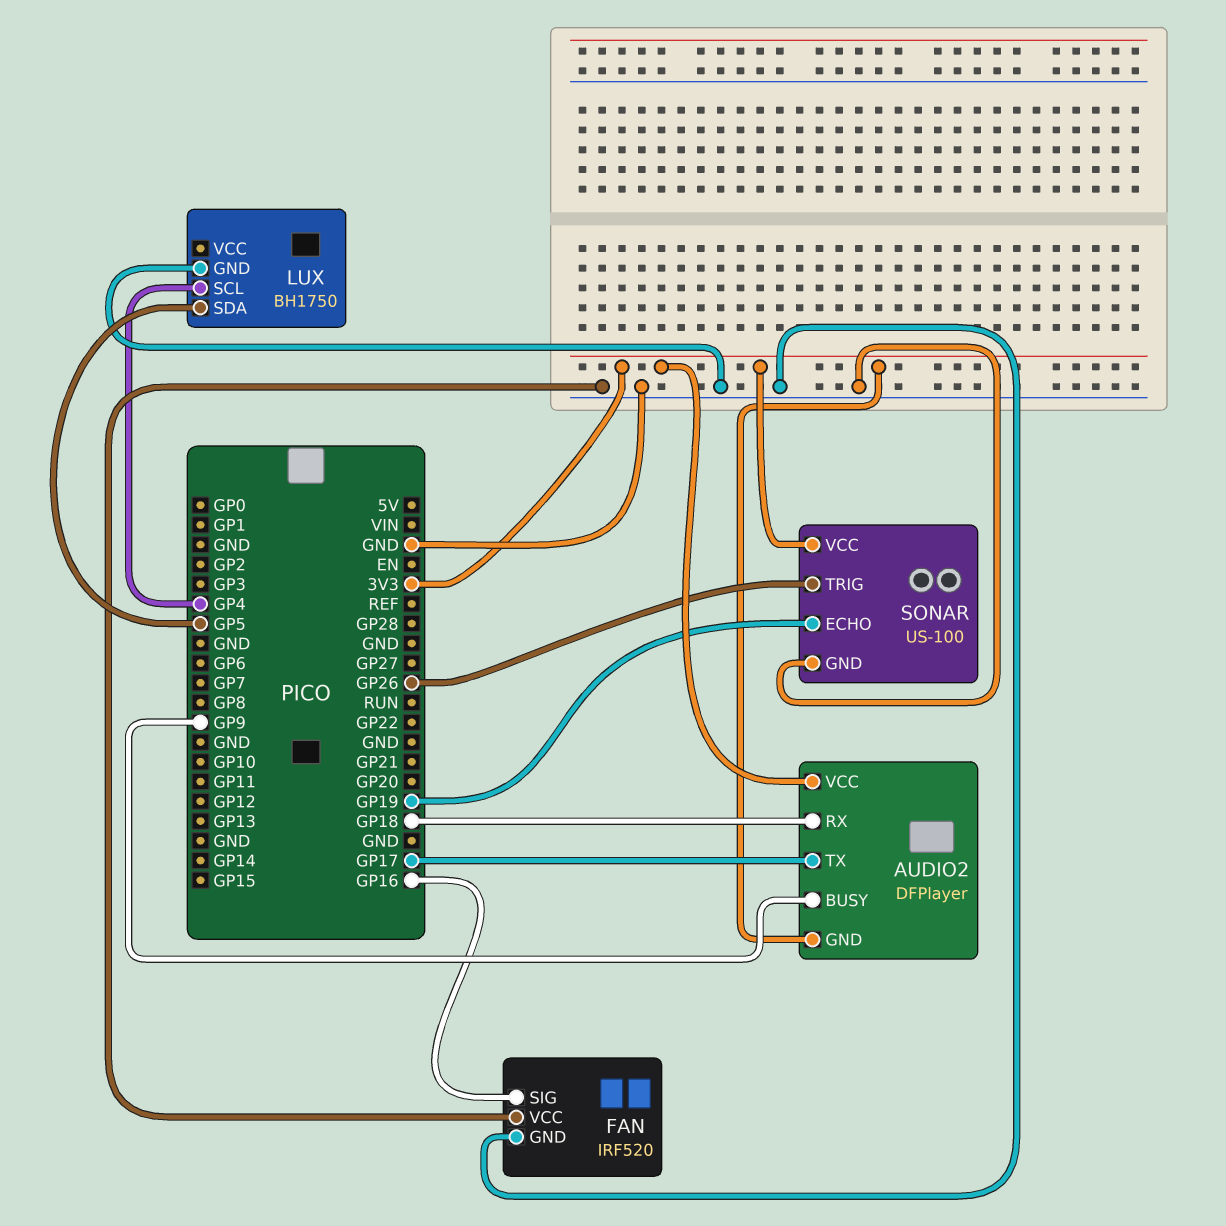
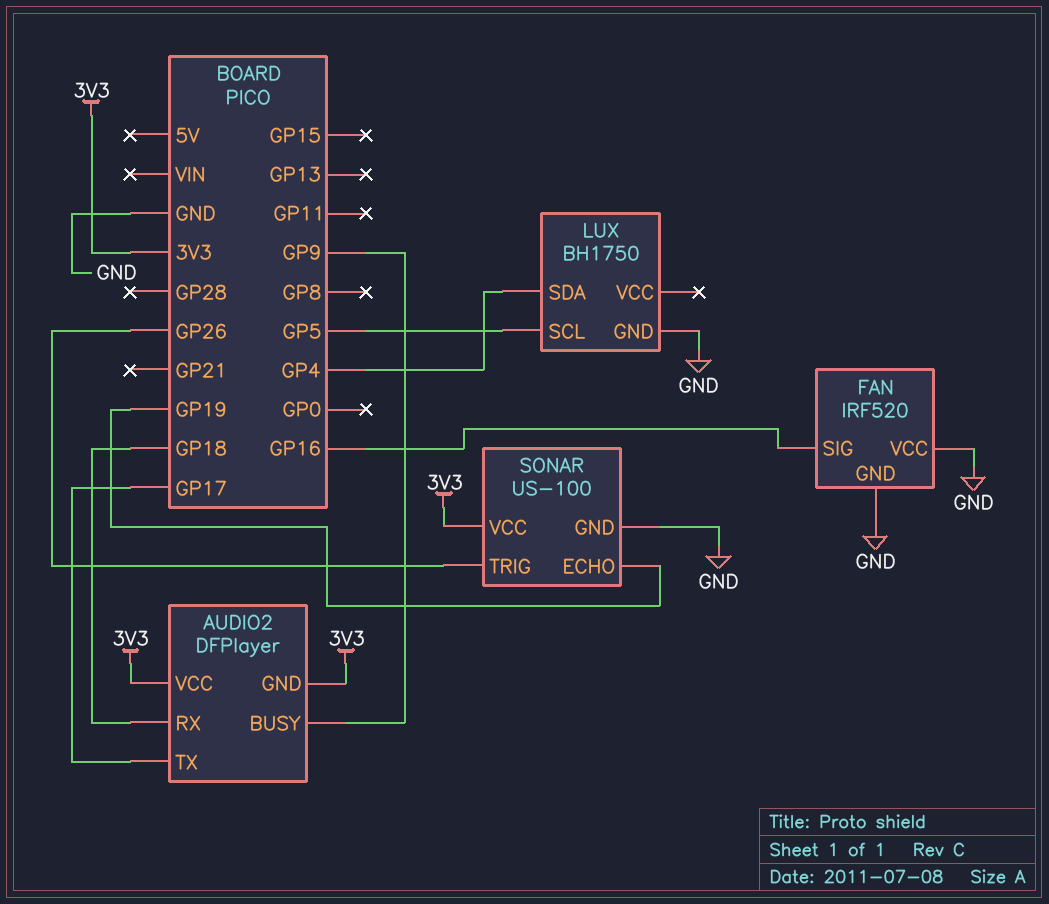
LUX pin SCL: GP4 -> GP5
LUX pin SDA: GP5 -> GP4

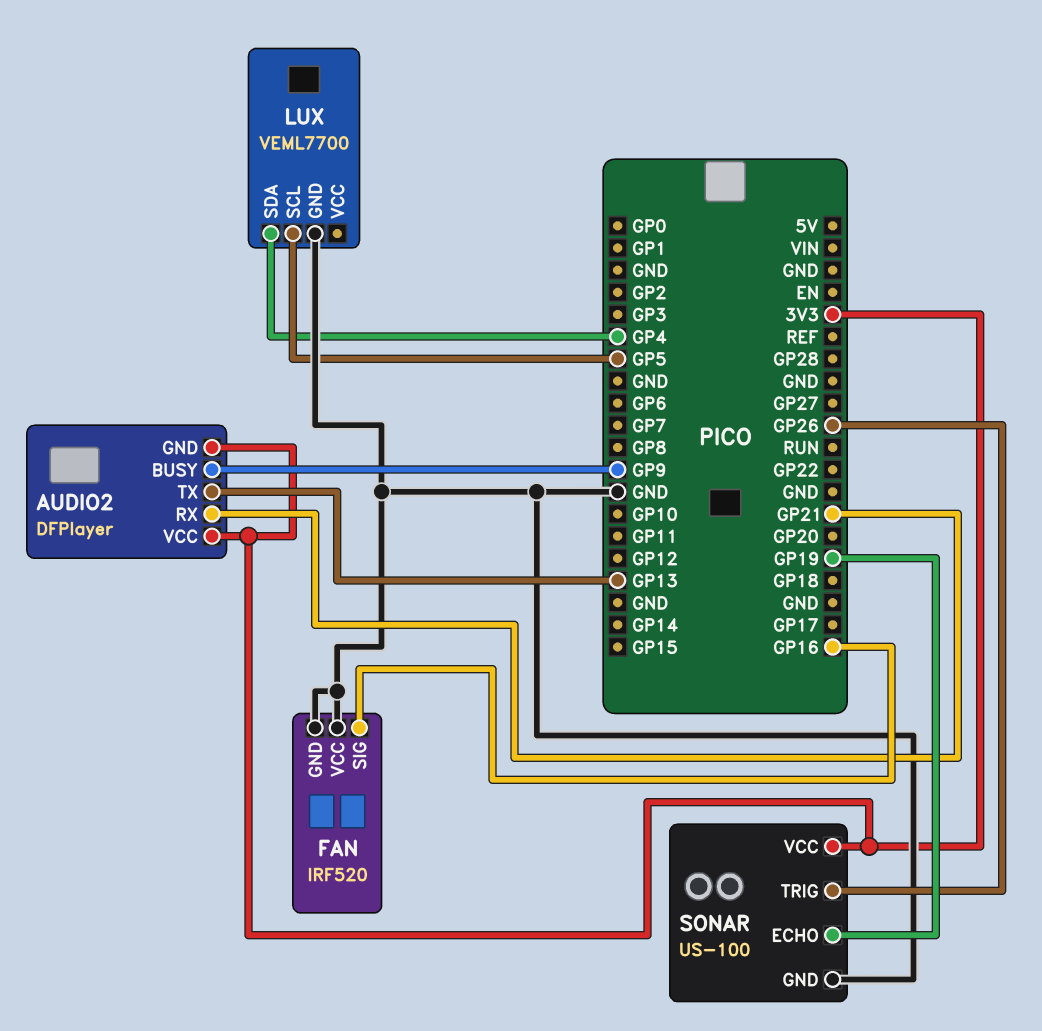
AUDIO2 pin RX: GP18 -> GP21
AUDIO2 pin TX: GP17 -> GP13
LUX: BH1750 -> VEML7700

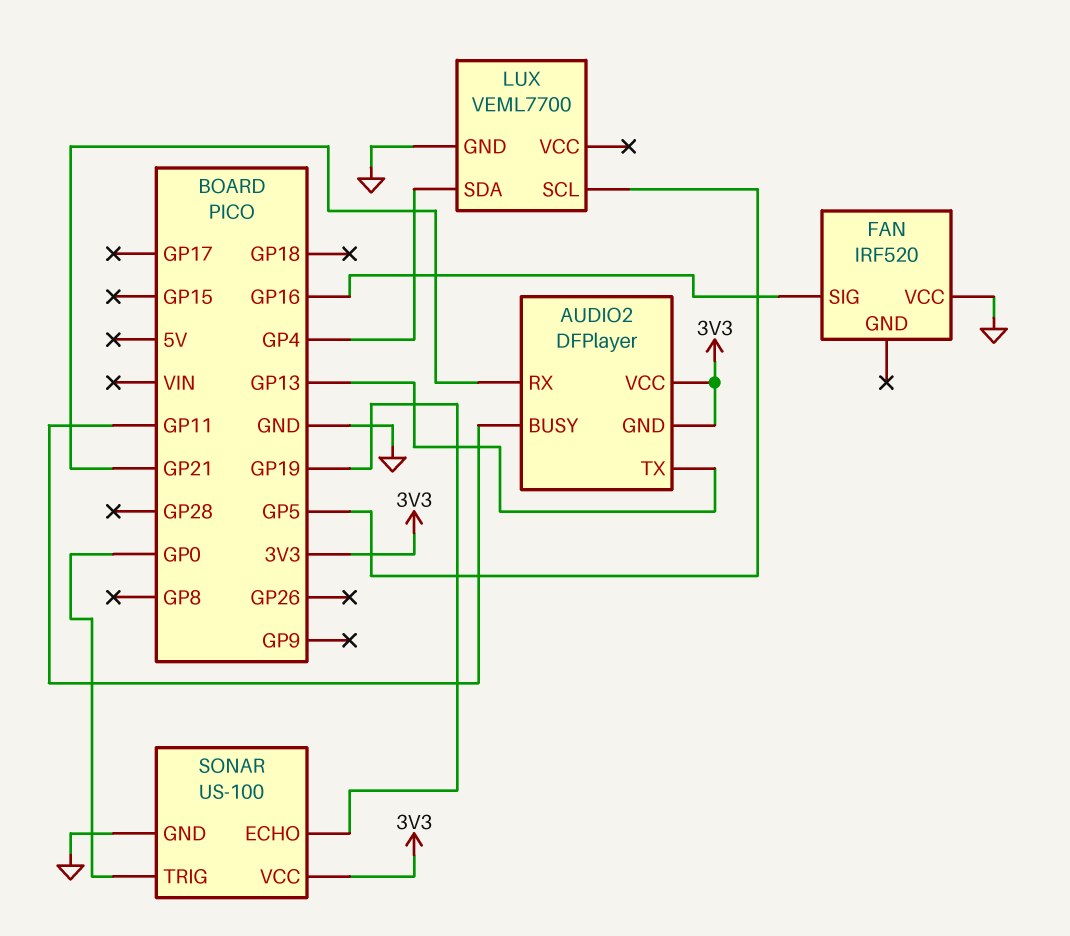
AUDIO2 pin BUSY: GP9 -> GP11
FAN pin GND: GND -> none
SONAR pin TRIG: GP26 -> GP0

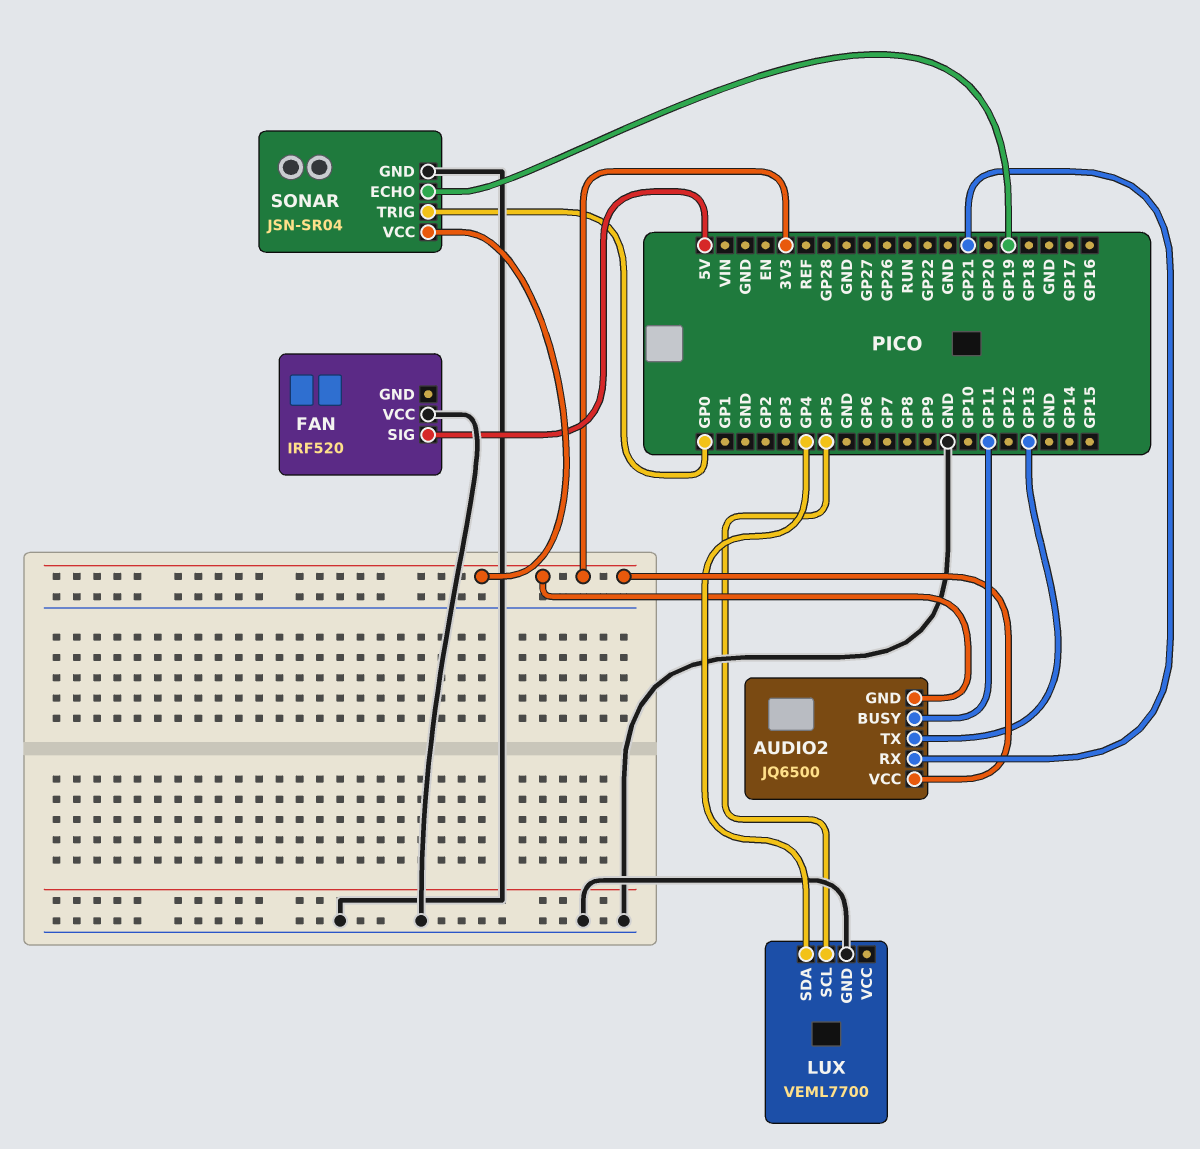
AUDIO2: DFPlayer -> JQ6500
FAN pin SIG: GP16 -> 5V
SONAR: US-100 -> JSN-SR04

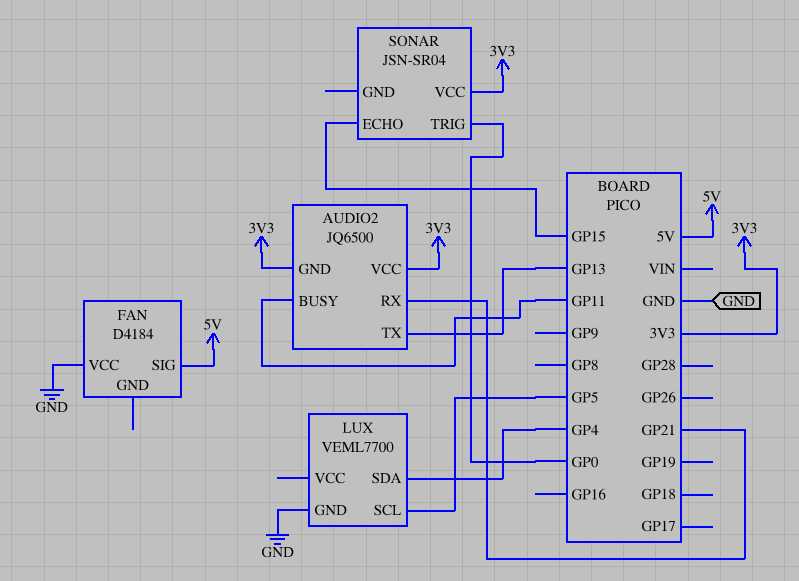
FAN: IRF520 -> D4184
SONAR pin ECHO: GP19 -> GP15
SONAR pin GND: GND -> none

